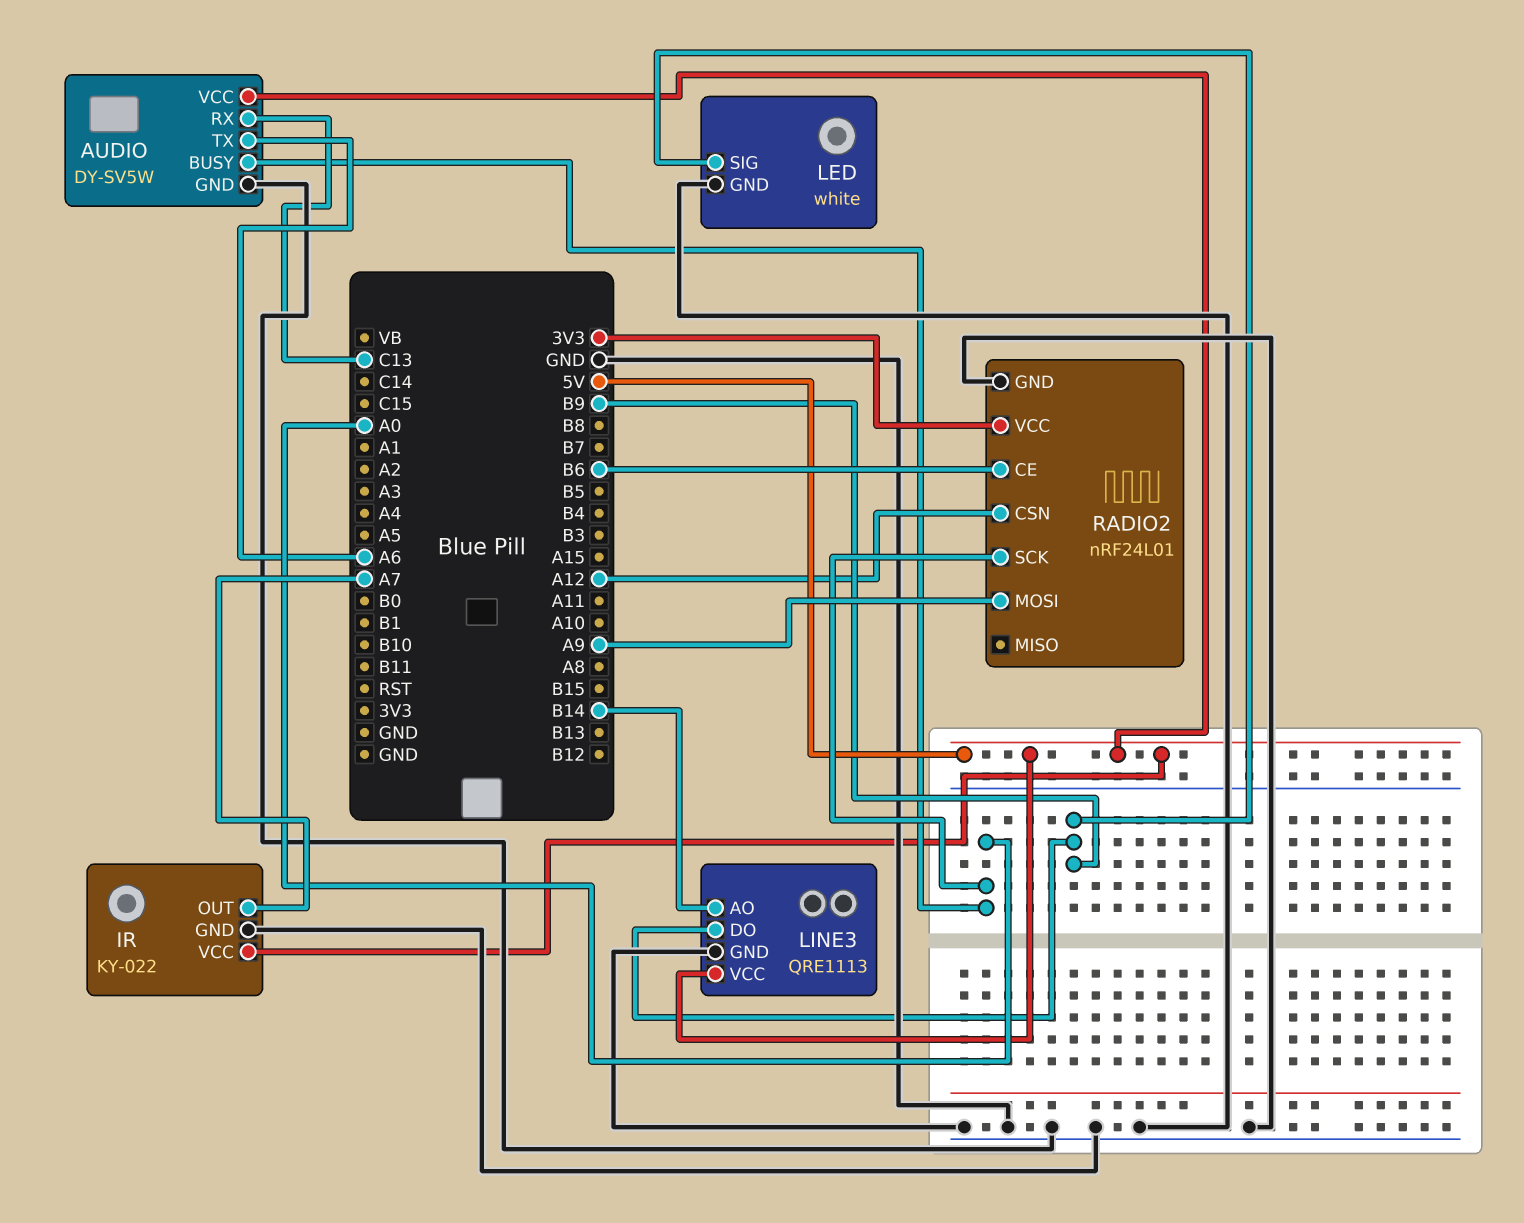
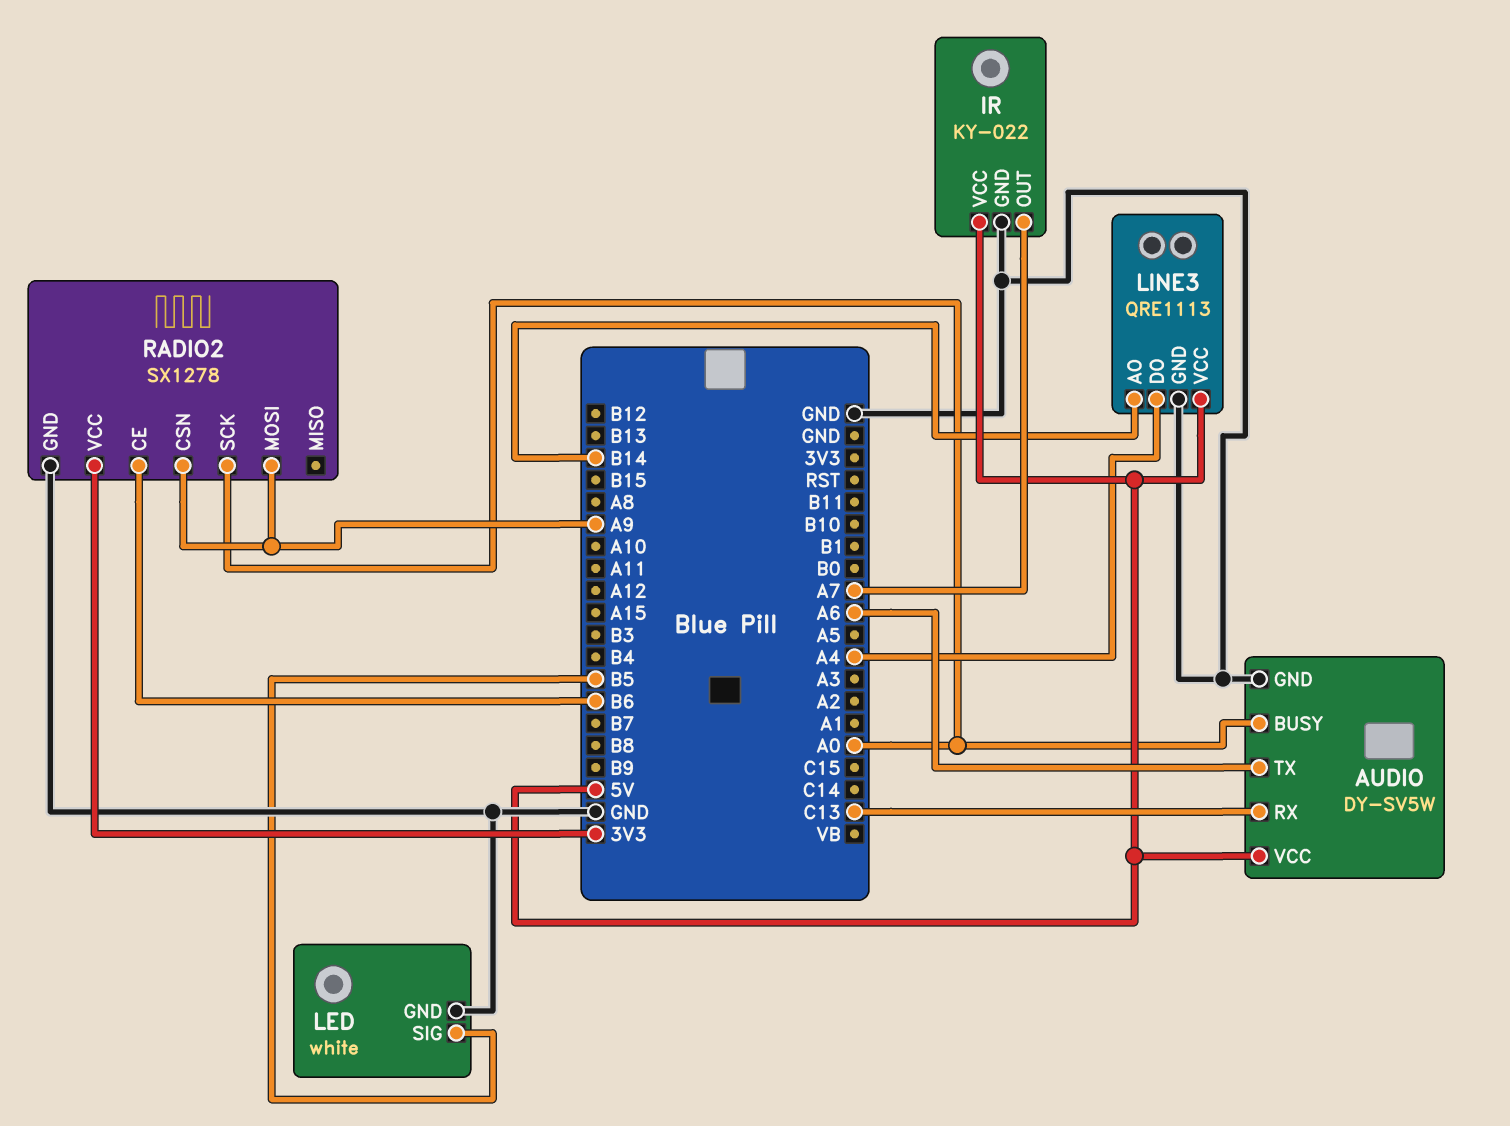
LED pin SIG: B9 -> B5
LINE3 pin DO: B9 -> A4
RADIO2: nRF24L01 -> SX1278
RADIO2 pin CSN: A12 -> A9

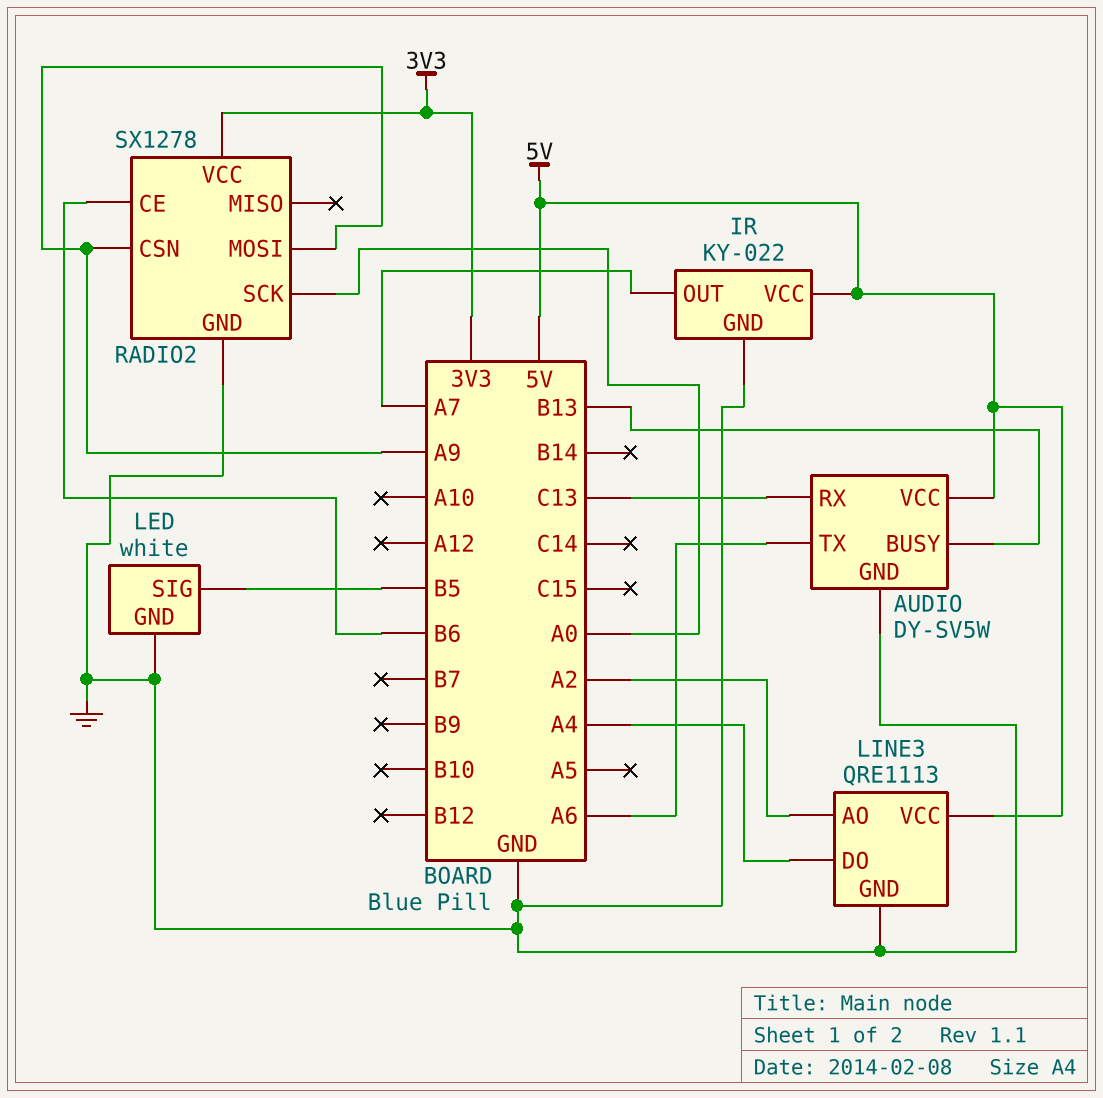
AUDIO pin BUSY: A0 -> B13
LINE3 pin AO: B14 -> A2

